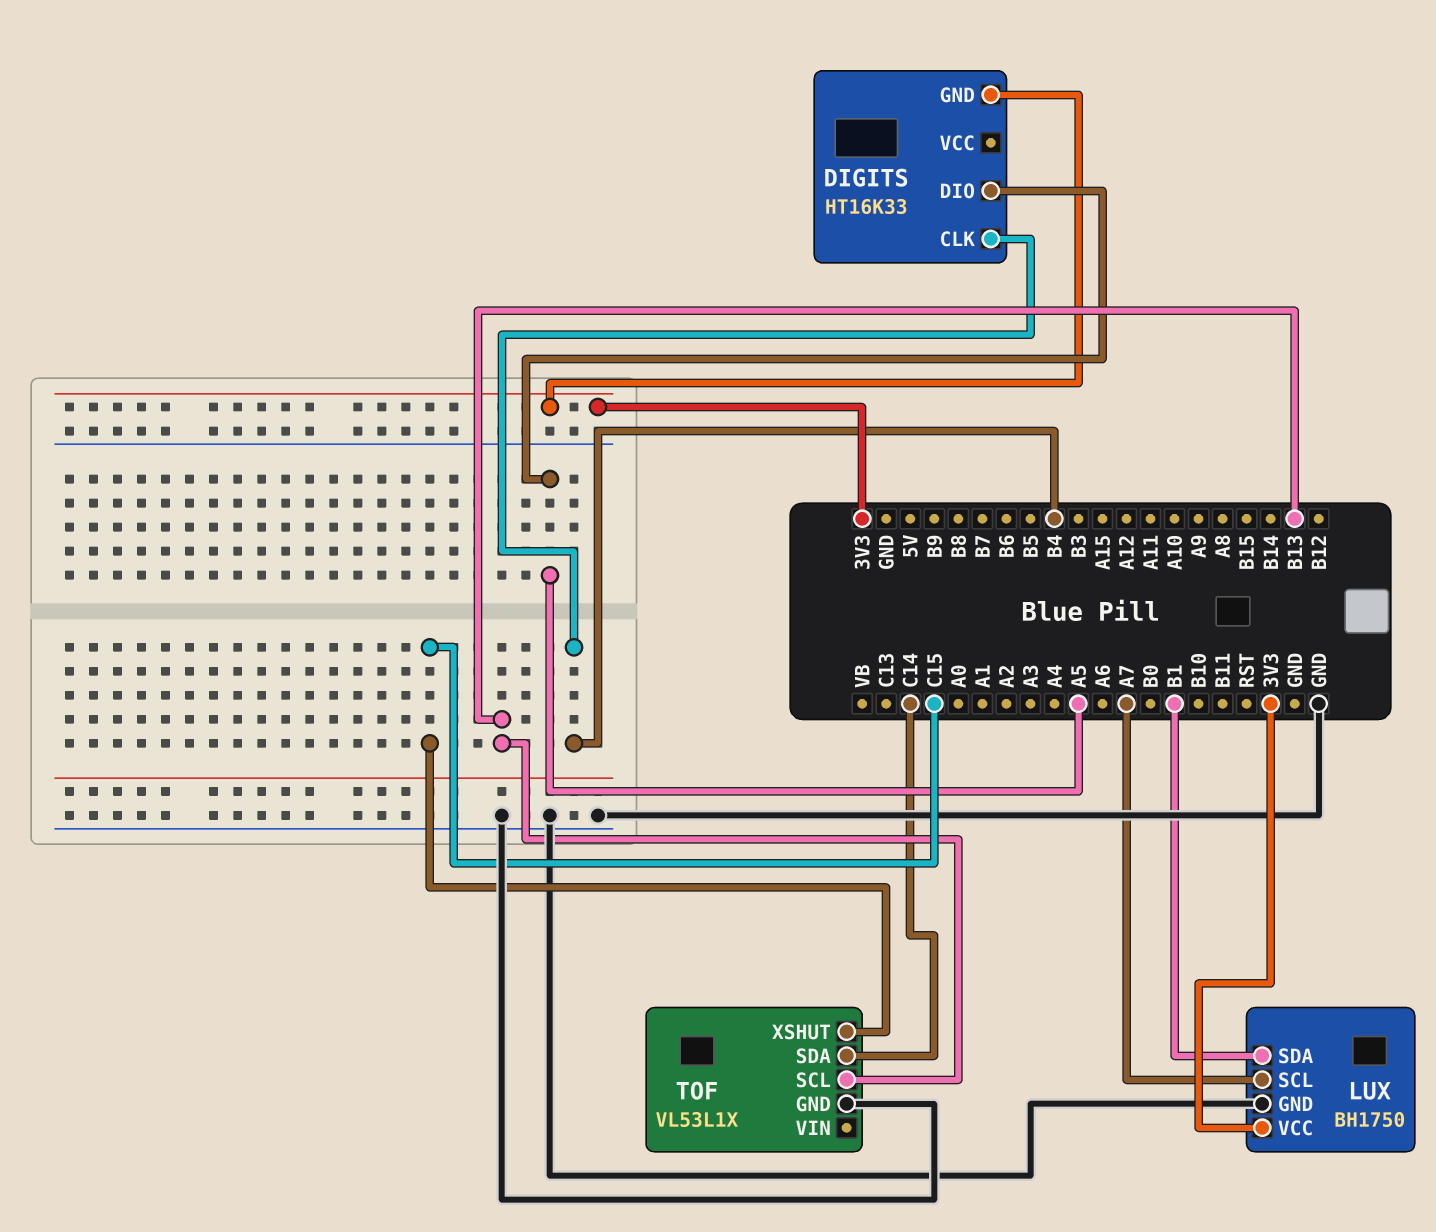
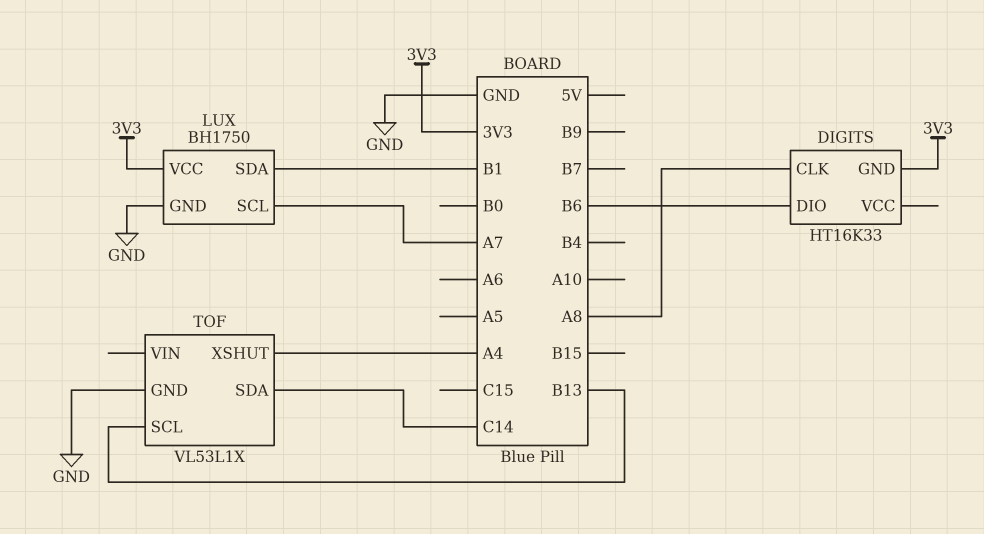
DIGITS pin CLK: B4 -> A8
DIGITS pin DIO: A5 -> B6
TOF pin XSHUT: C15 -> A4

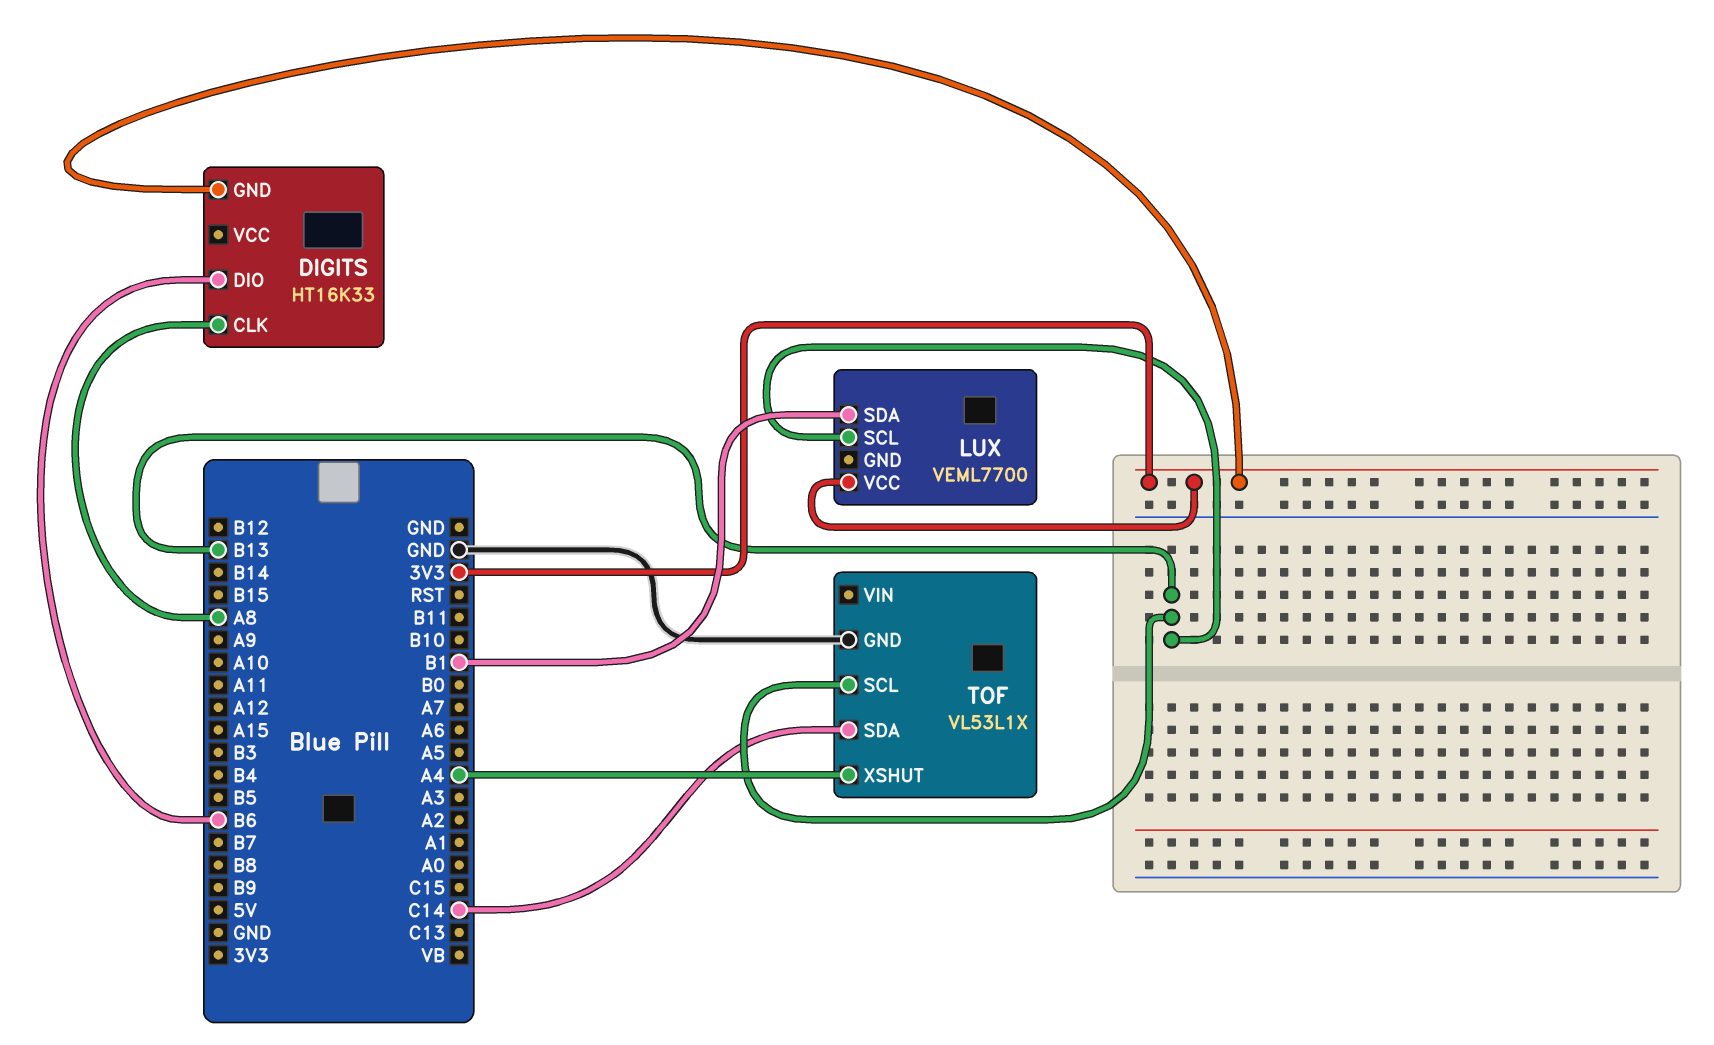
LUX: BH1750 -> VEML7700
LUX pin GND: GND -> none
LUX pin SCL: A7 -> B13

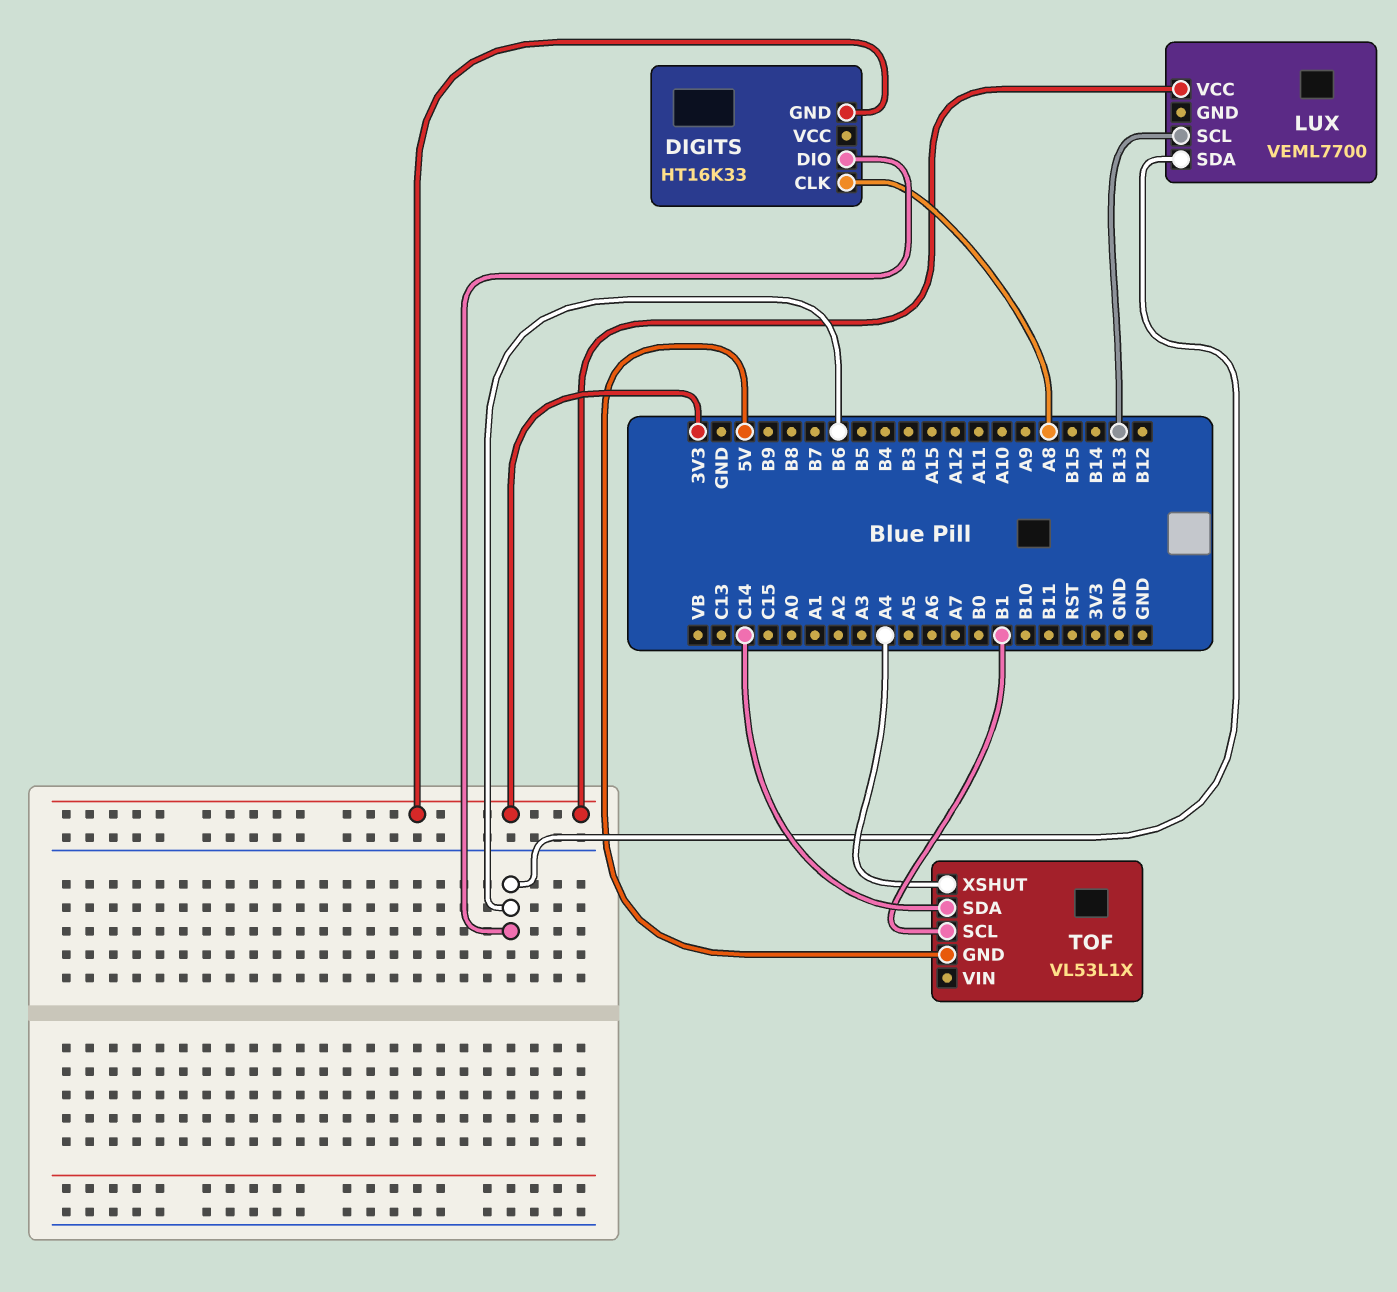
LUX pin SDA: B1 -> B6
TOF pin GND: GND -> 5V
TOF pin SCL: B13 -> B1

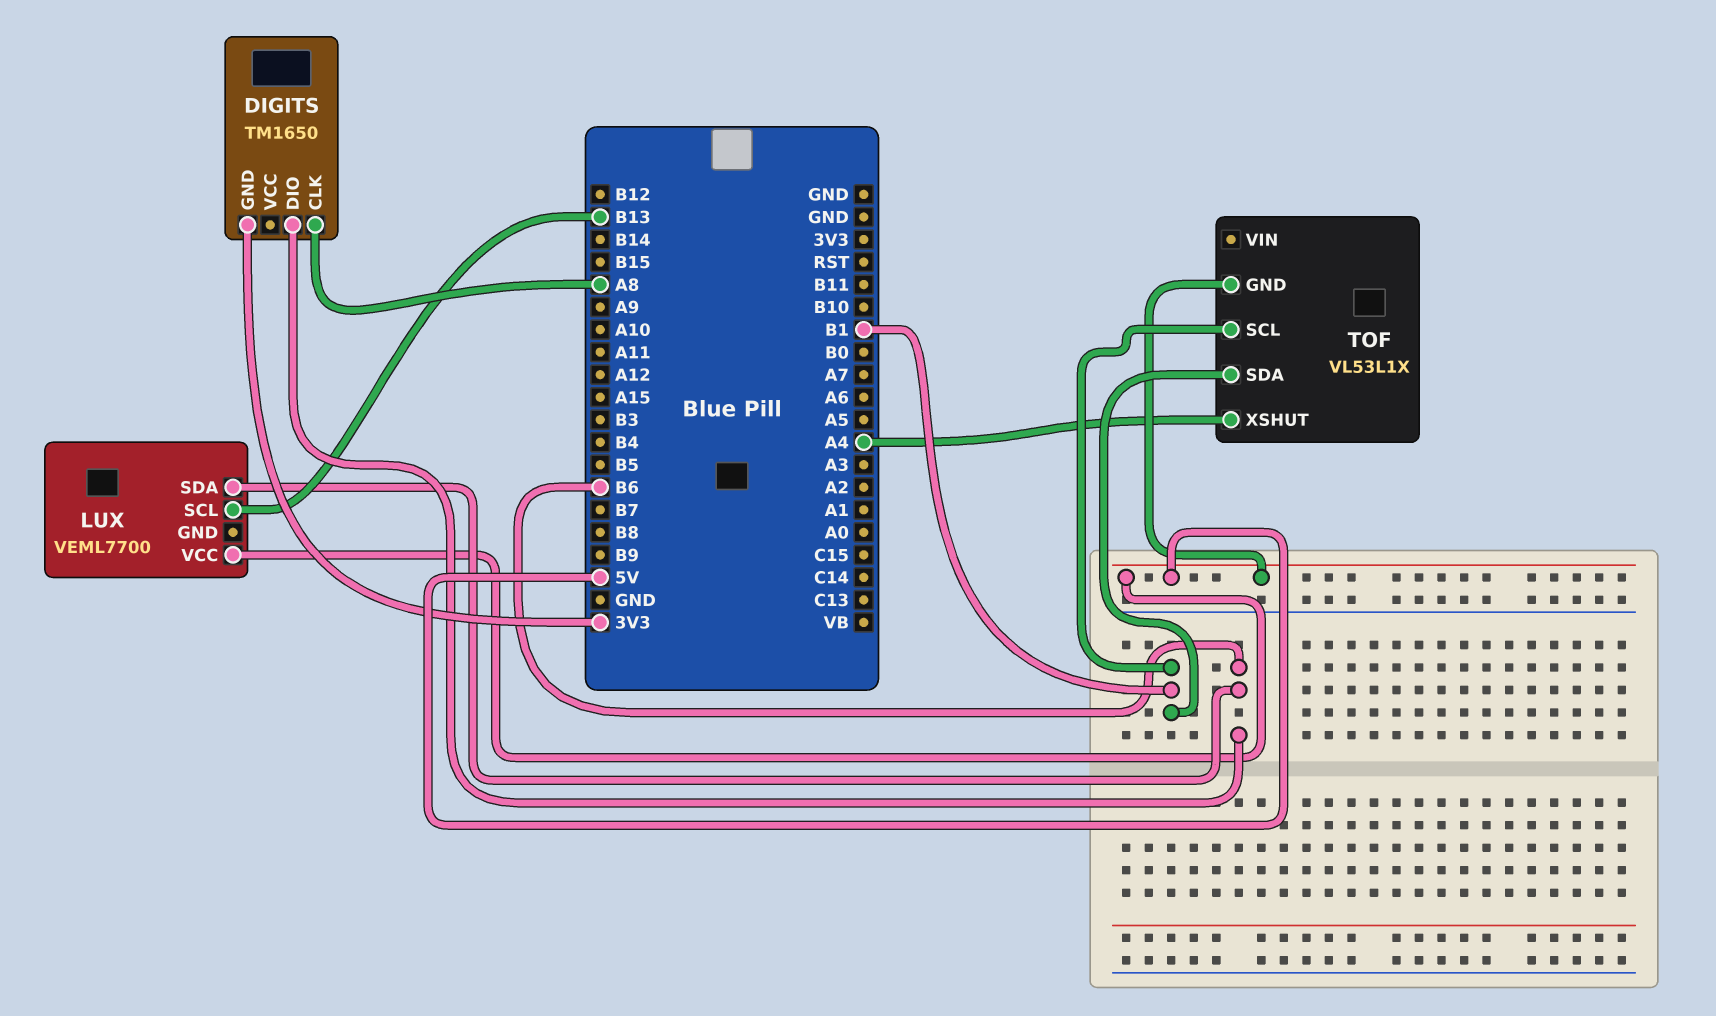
DIGITS: HT16K33 -> TM1650
LUX pin VCC: 3V3 -> 5V
TOF pin SDA: C14 -> B1

